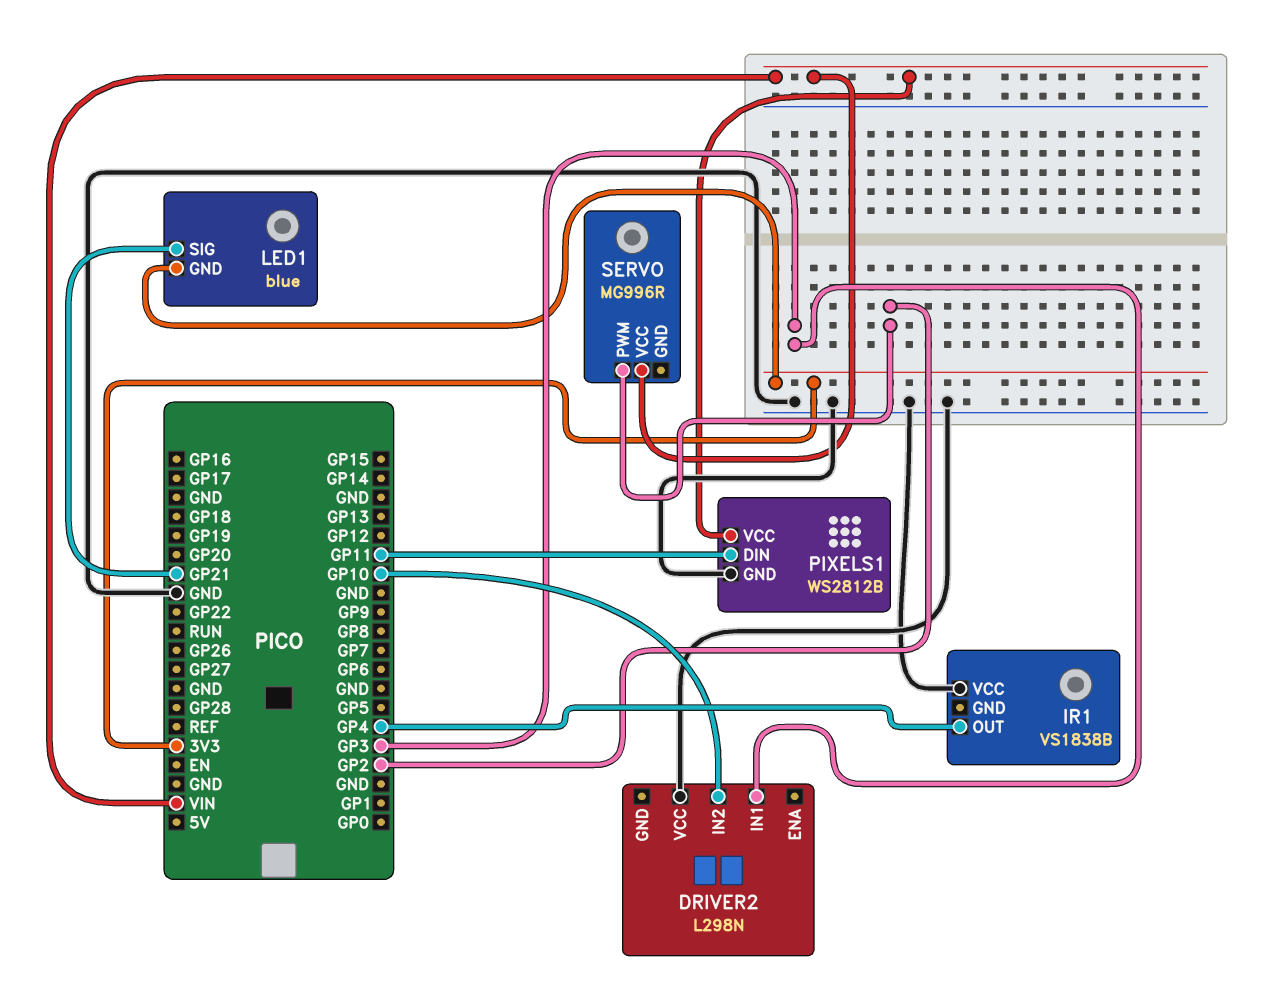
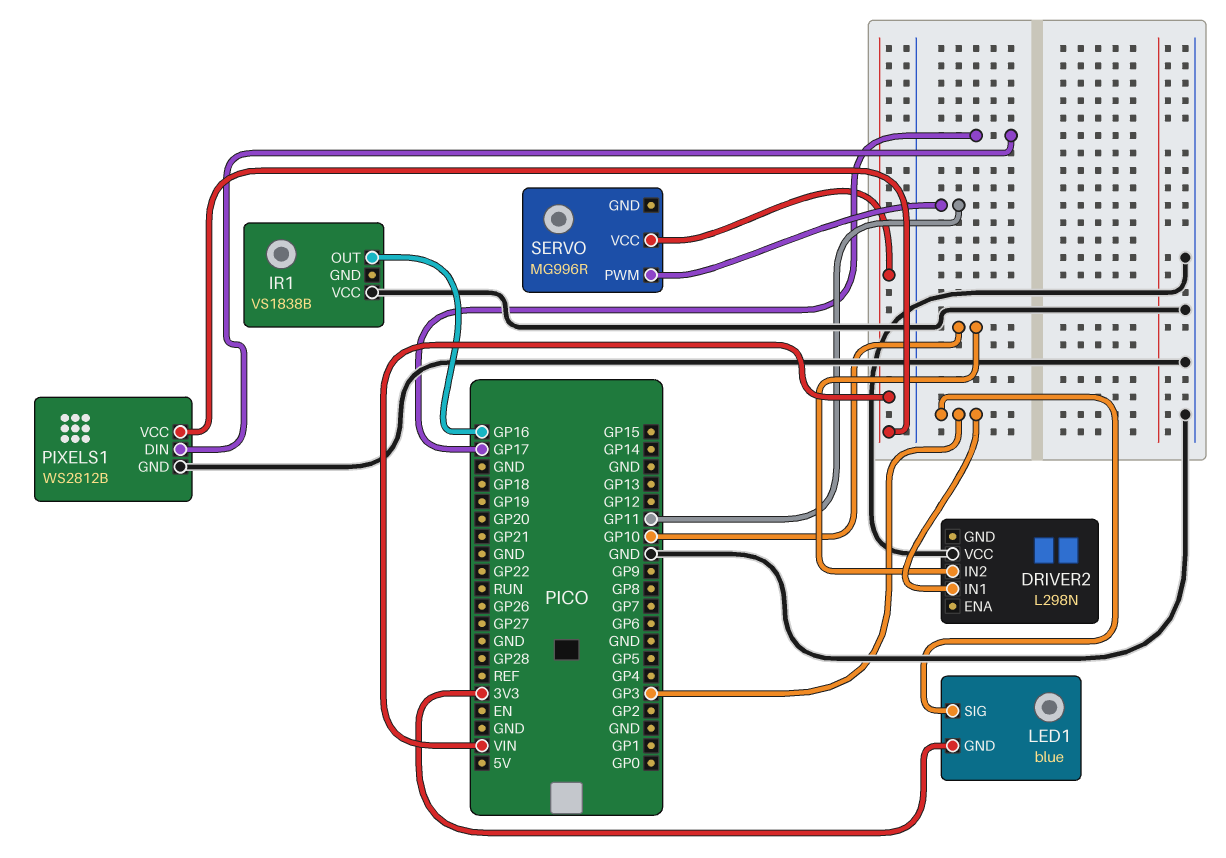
IR1 pin OUT: GP4 -> GP16
LED1 pin SIG: GP21 -> GP3
PIXELS1 pin DIN: GP11 -> GP17
SERVO pin PWM: GP2 -> GP11

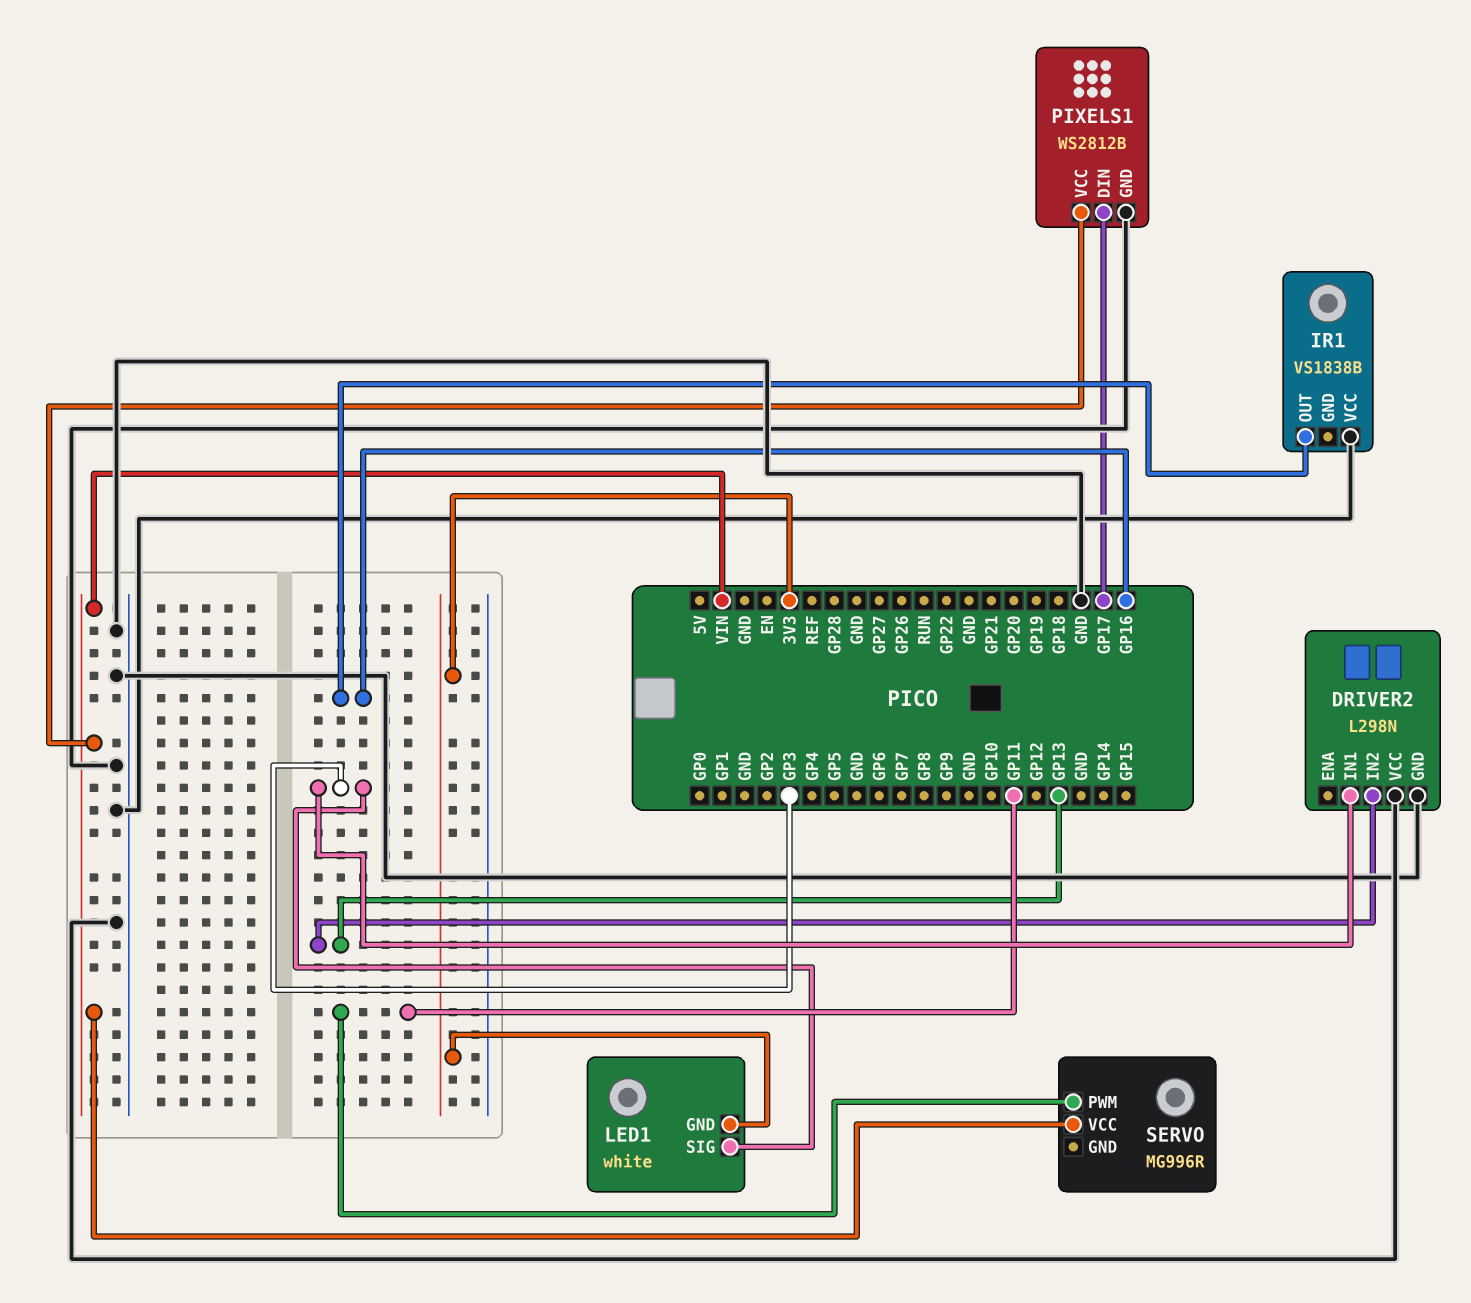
DRIVER2 pin GND: none -> GND
DRIVER2 pin IN2: GP10 -> GP13
LED1: blue -> white

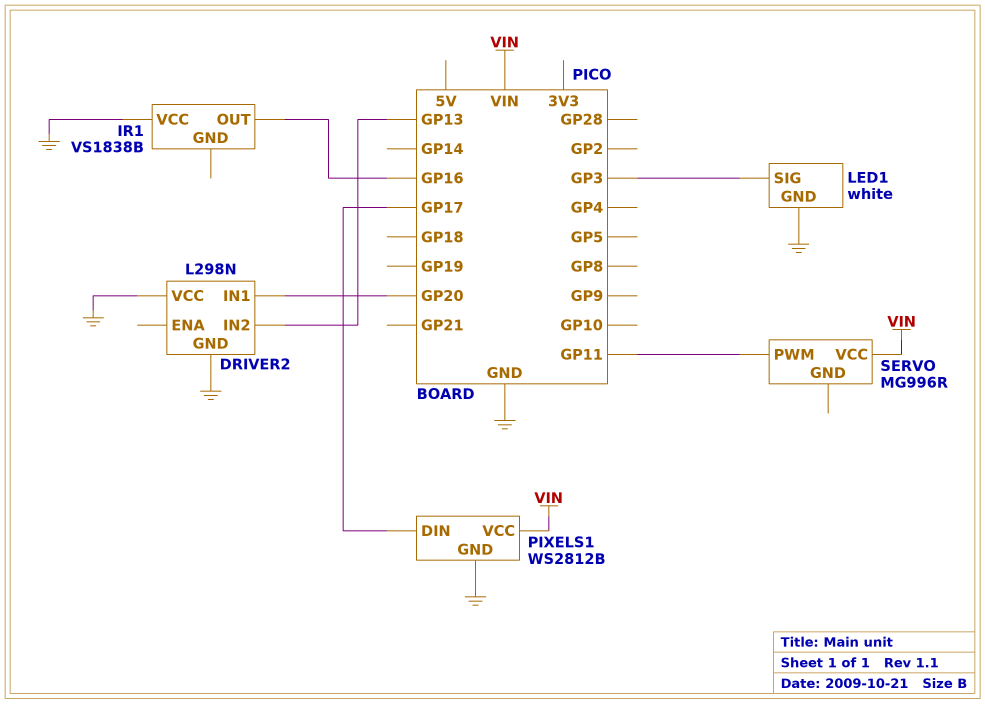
DRIVER2 pin IN1: GP3 -> GP20
LED1 pin GND: 3V3 -> GND

